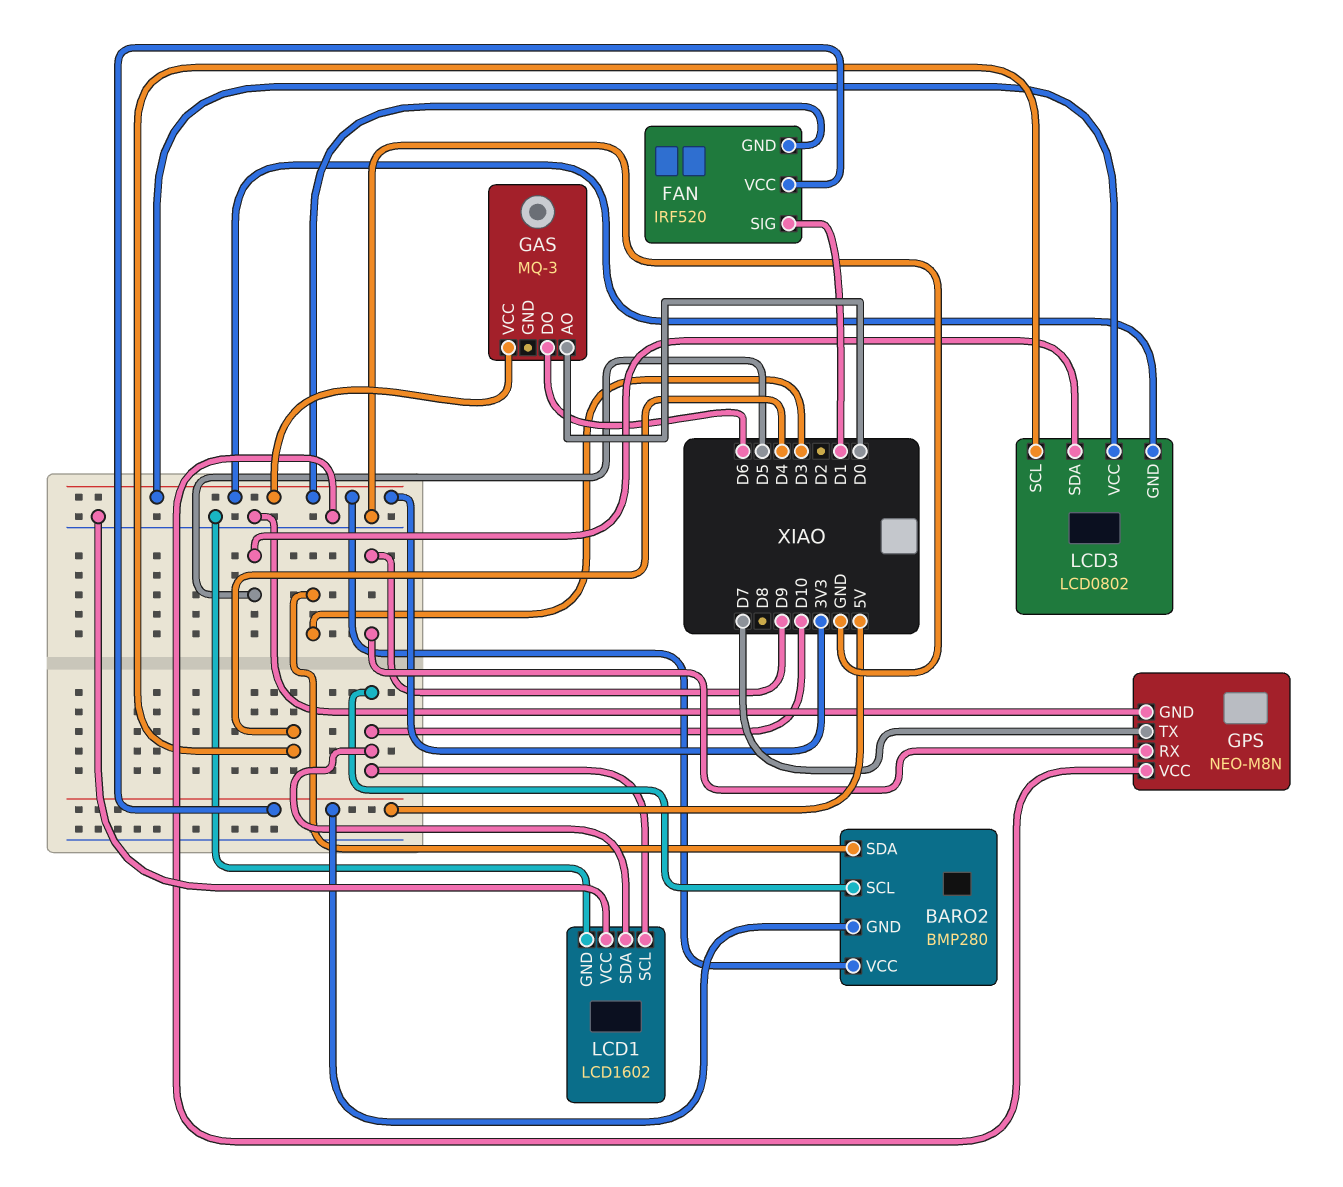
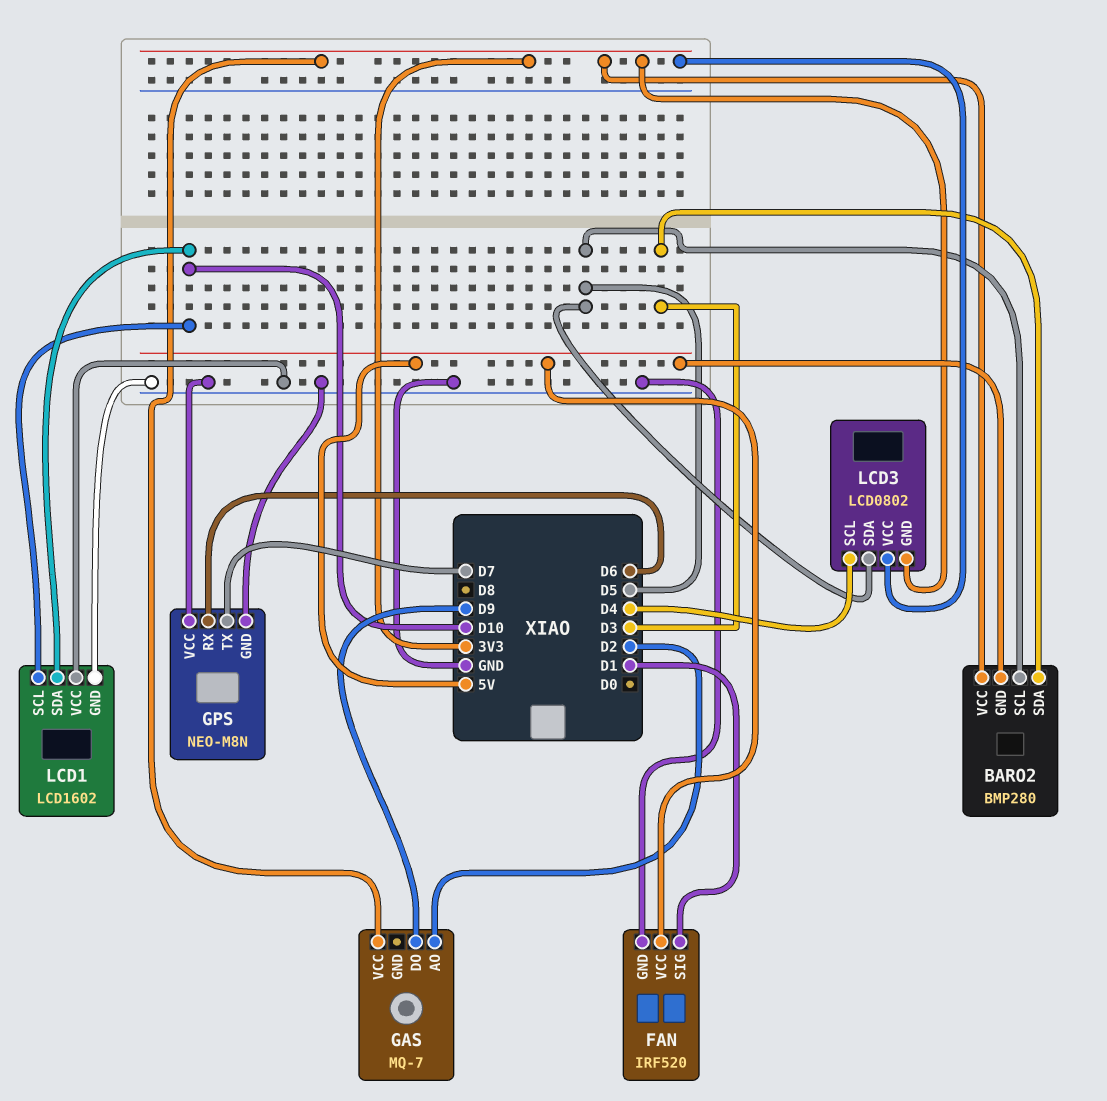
BARO2 pin SCL: D10 -> D5
FAN pin GND: 3V3 -> GND
GAS: MQ-3 -> MQ-7
GAS pin AO: D0 -> D2
GAS pin DO: D6 -> D9
GPS pin RX: D9 -> D6

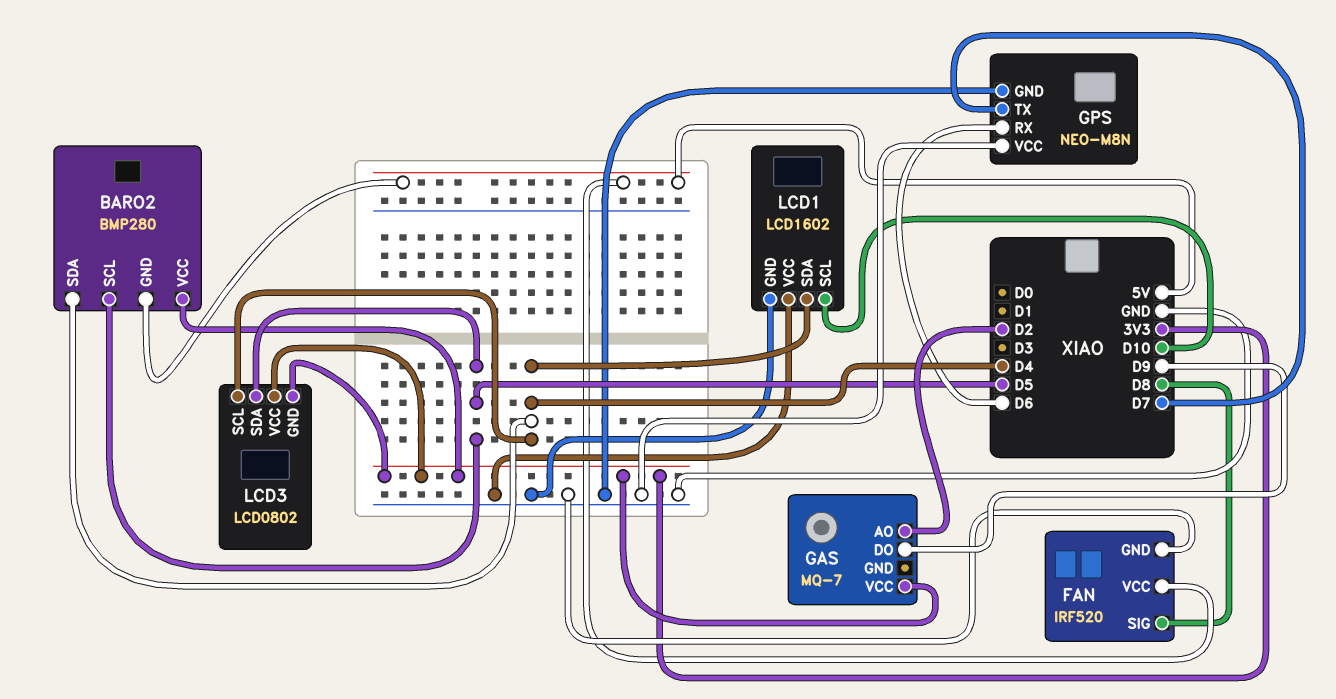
BARO2 pin SDA: D3 -> D4
FAN pin SIG: D1 -> D8
LCD1 pin SDA: D10 -> D4

